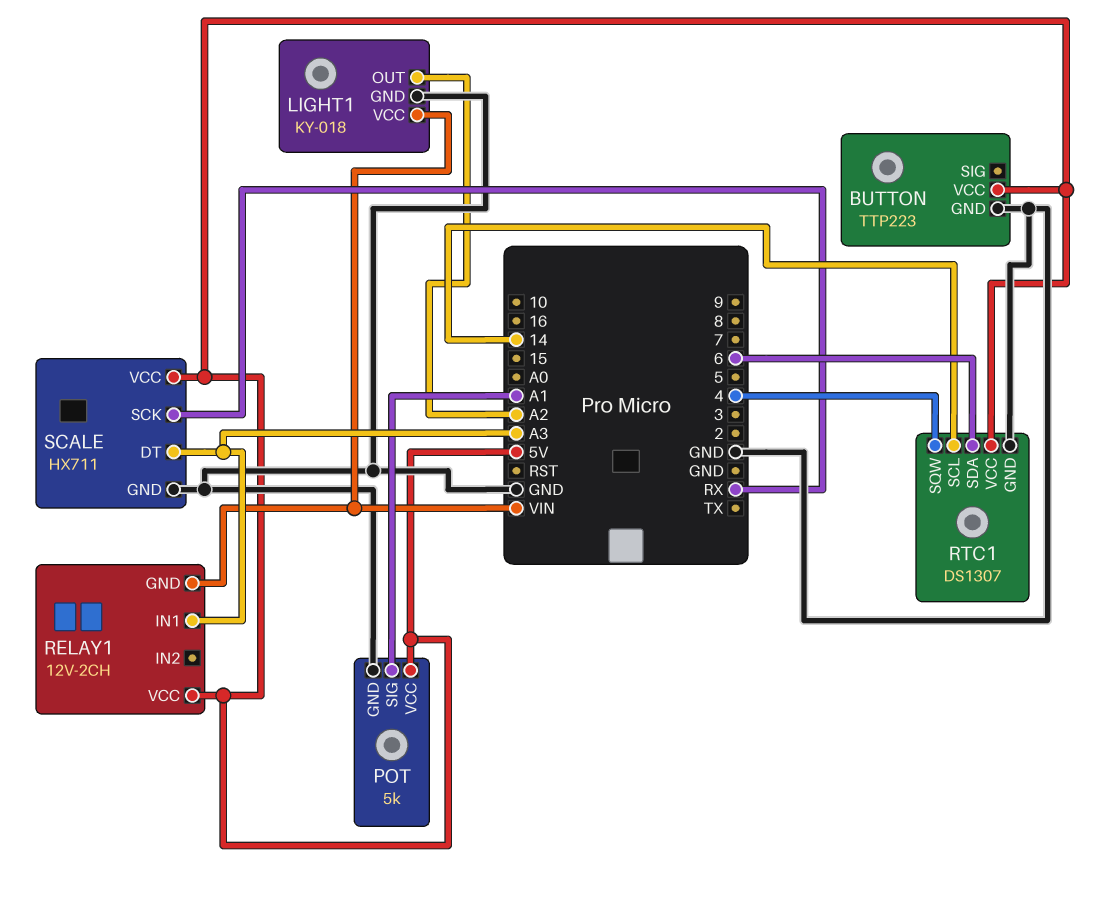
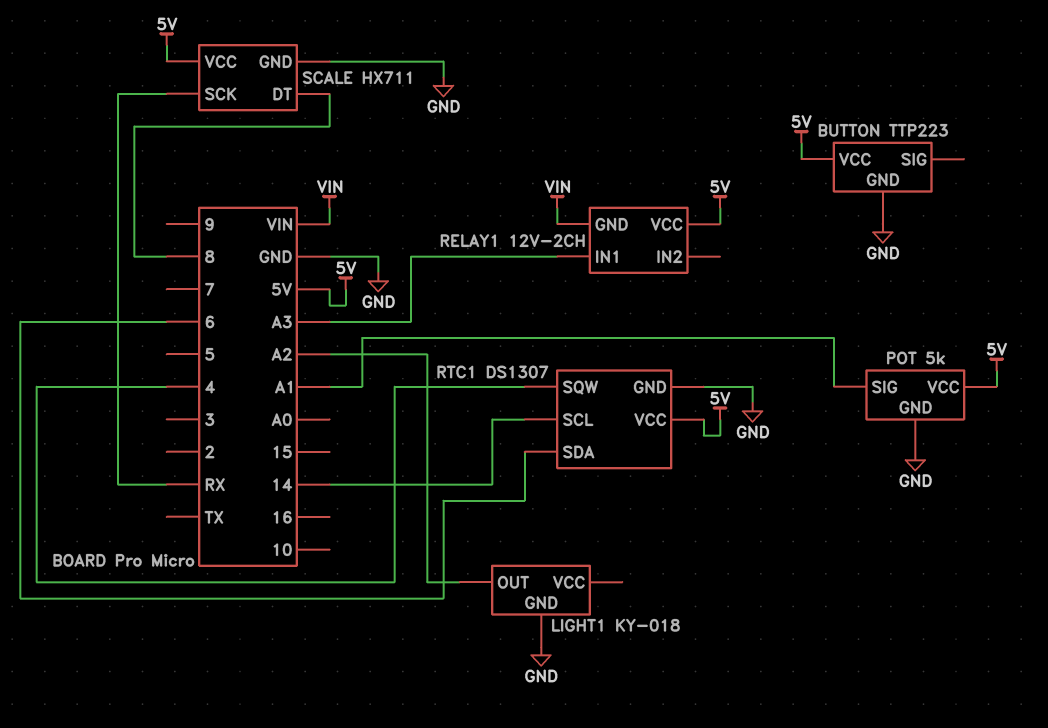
LIGHT1 pin VCC: VIN -> none
SCALE pin DT: A3 -> 8

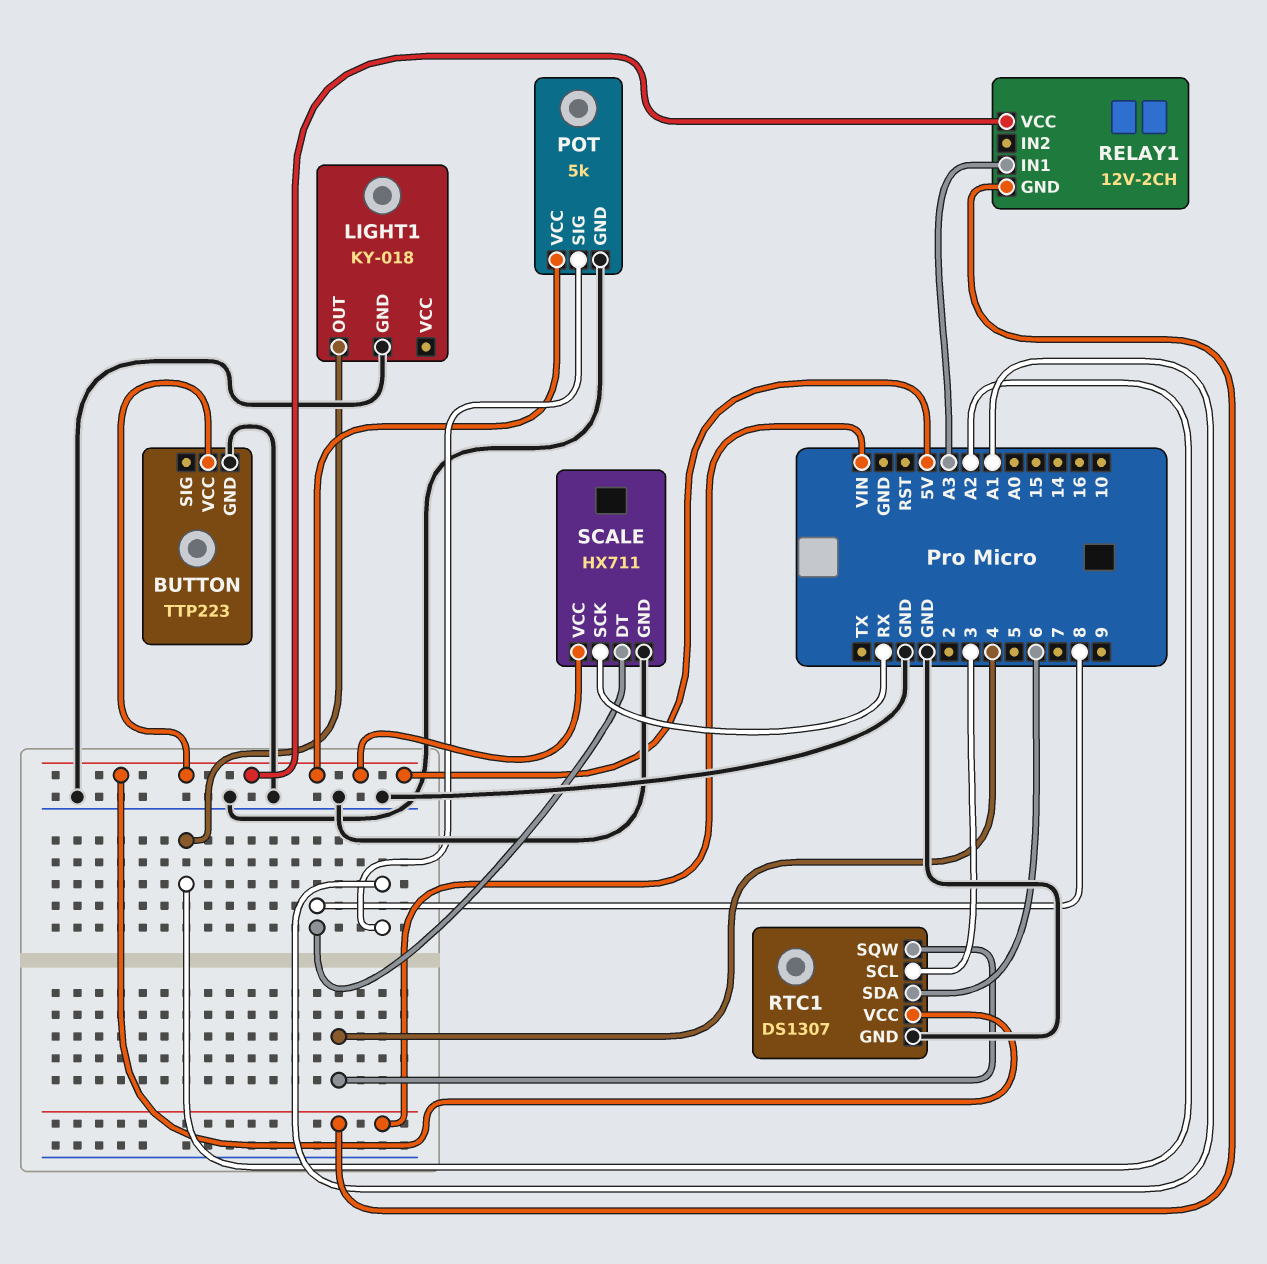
RTC1 pin SCL: 14 -> 3

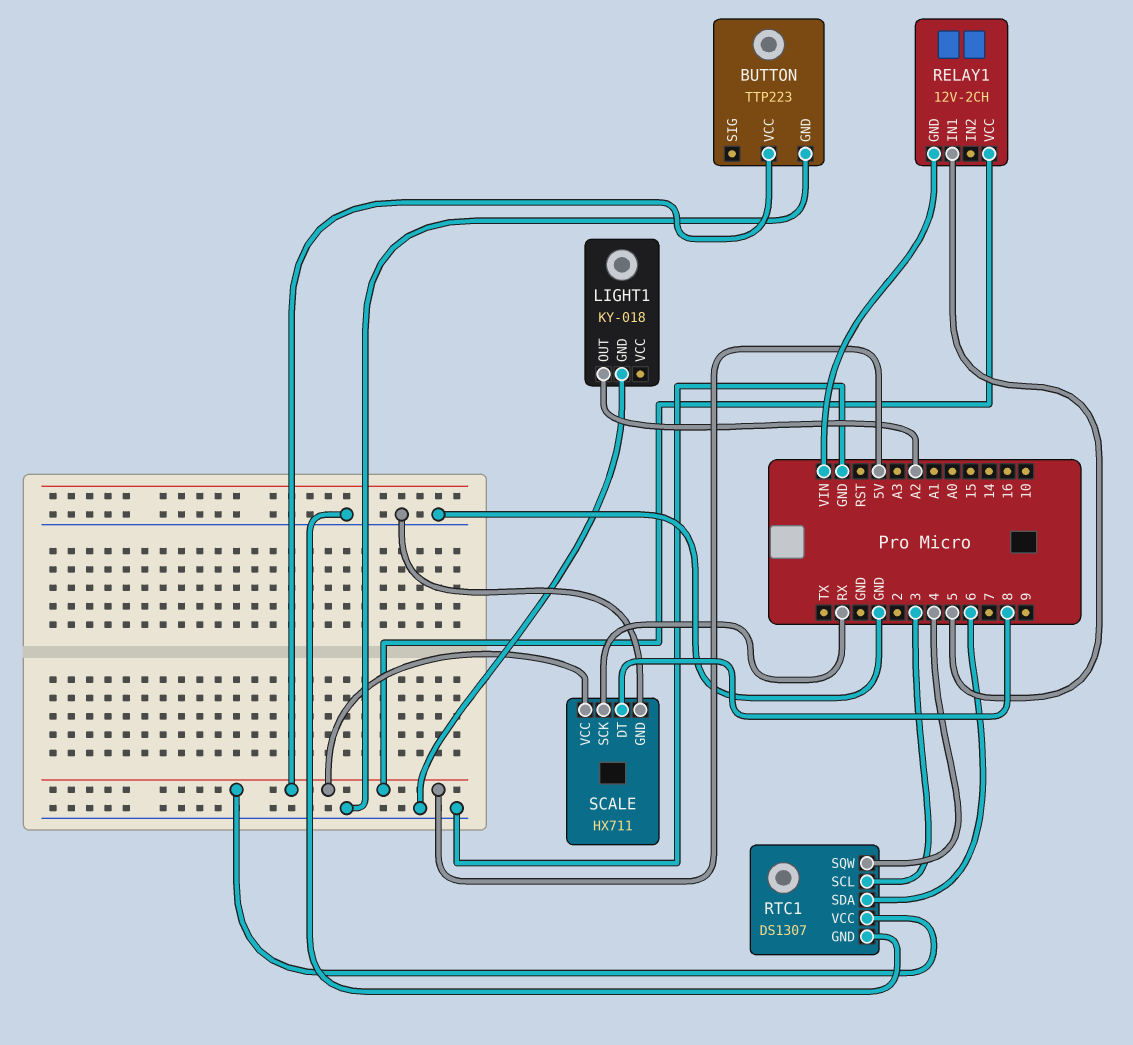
POT: 5k -> none
POT pin GND: GND -> none
POT pin SIG: A1 -> none
POT pin VCC: 5V -> none
RELAY1 pin IN1: A3 -> 5

